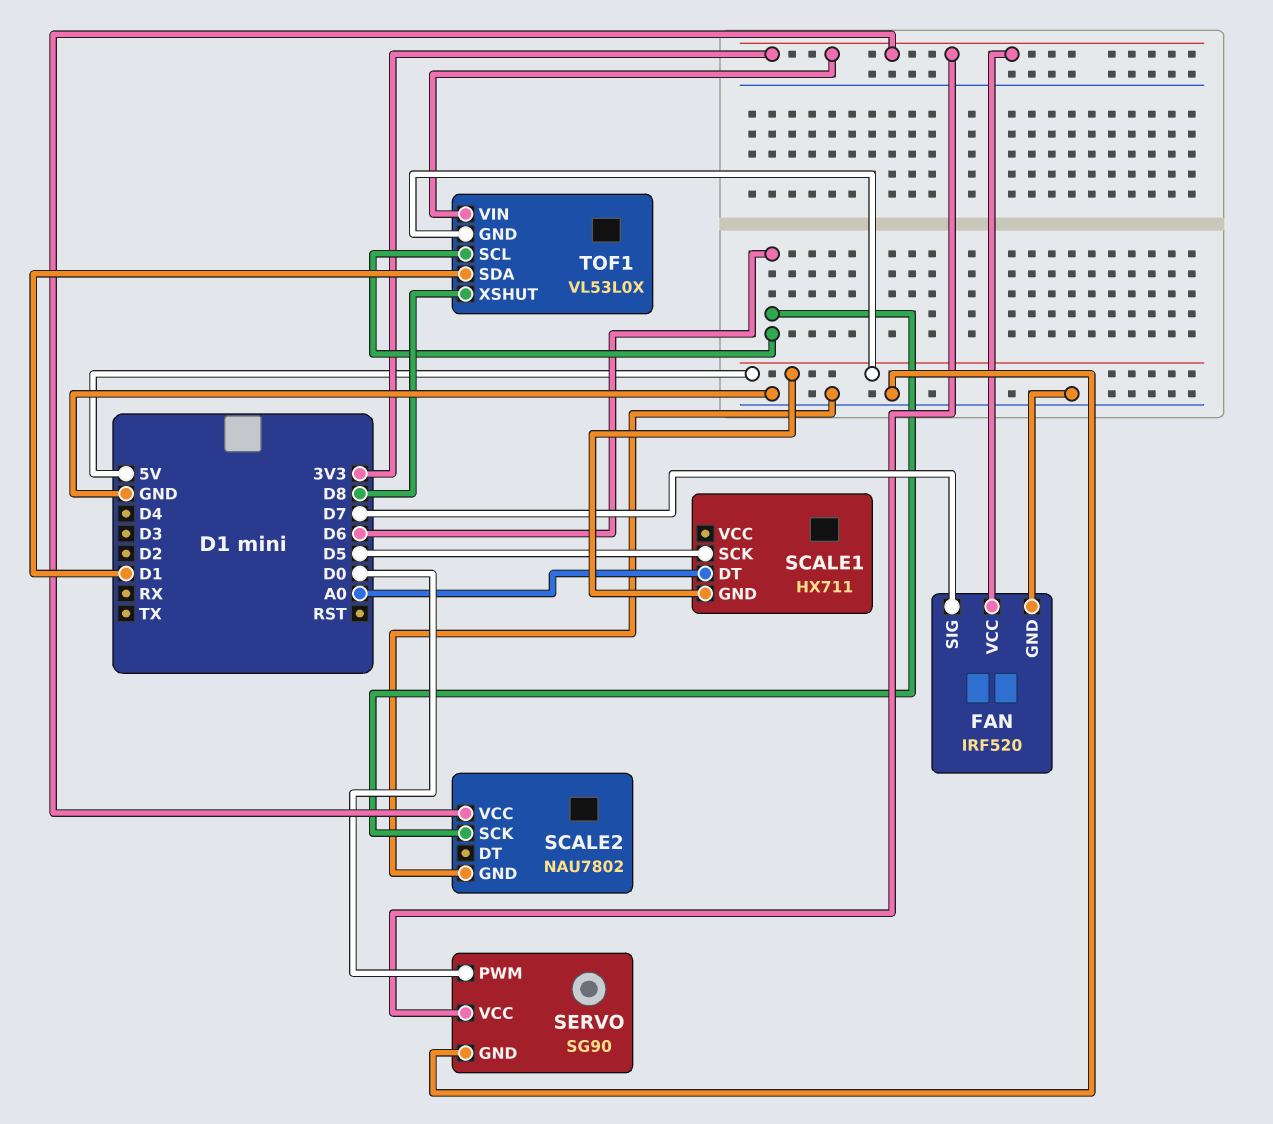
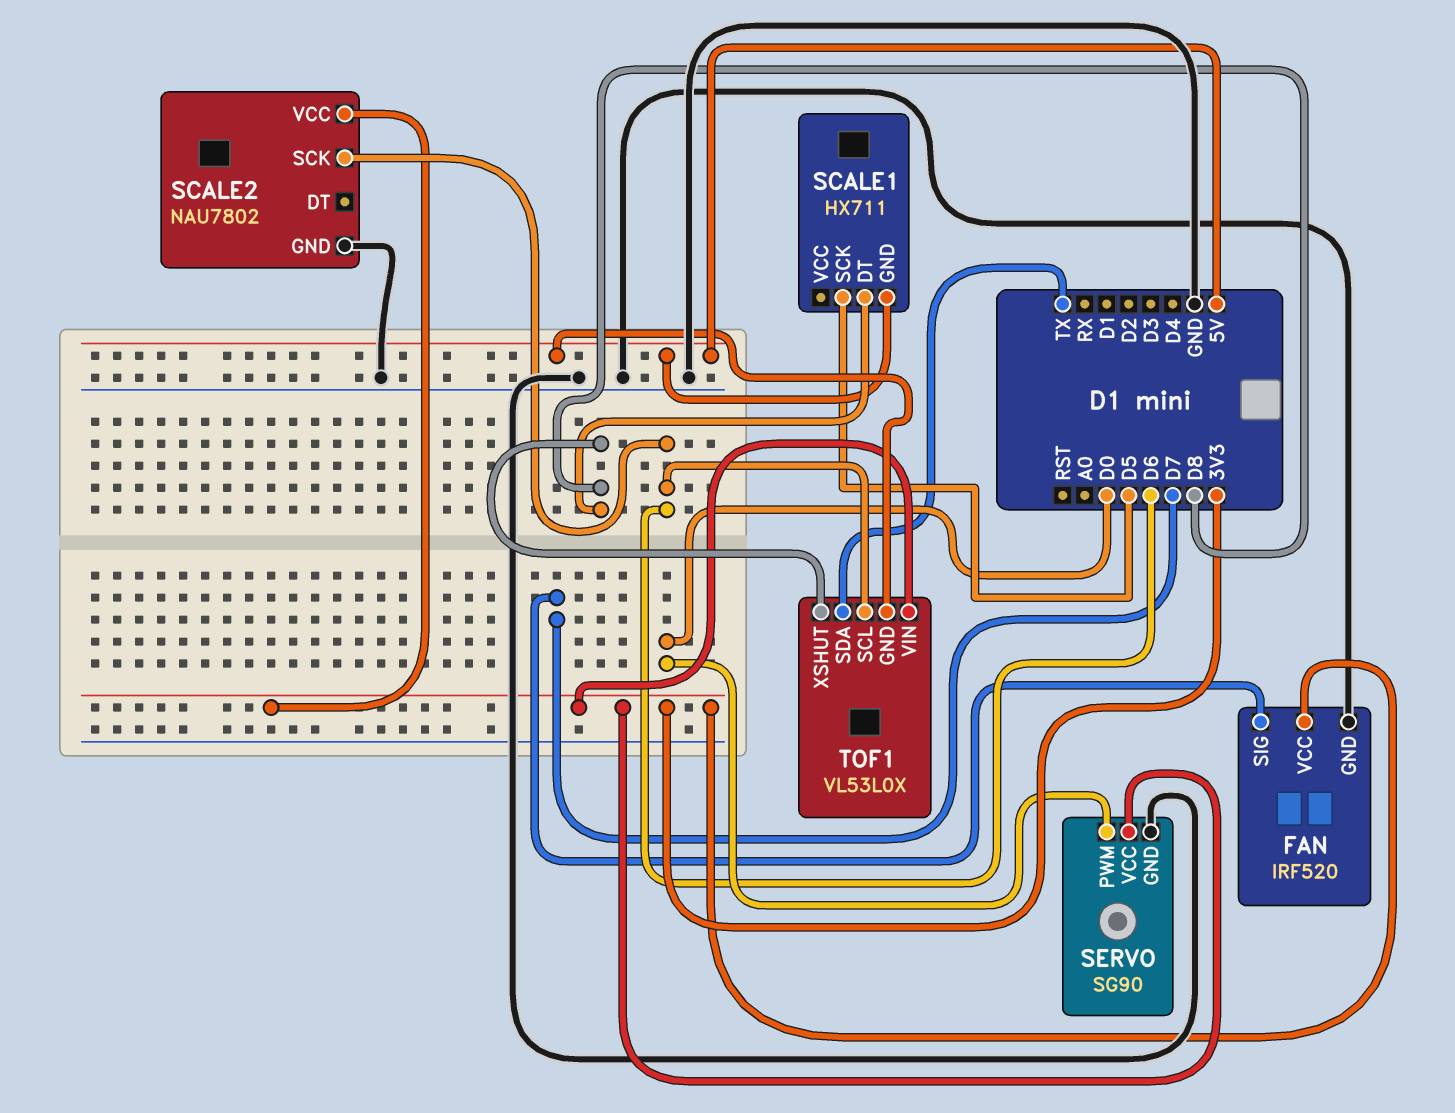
SCALE1 pin DT: A0 -> D8
TOF1 pin SDA: D1 -> TX

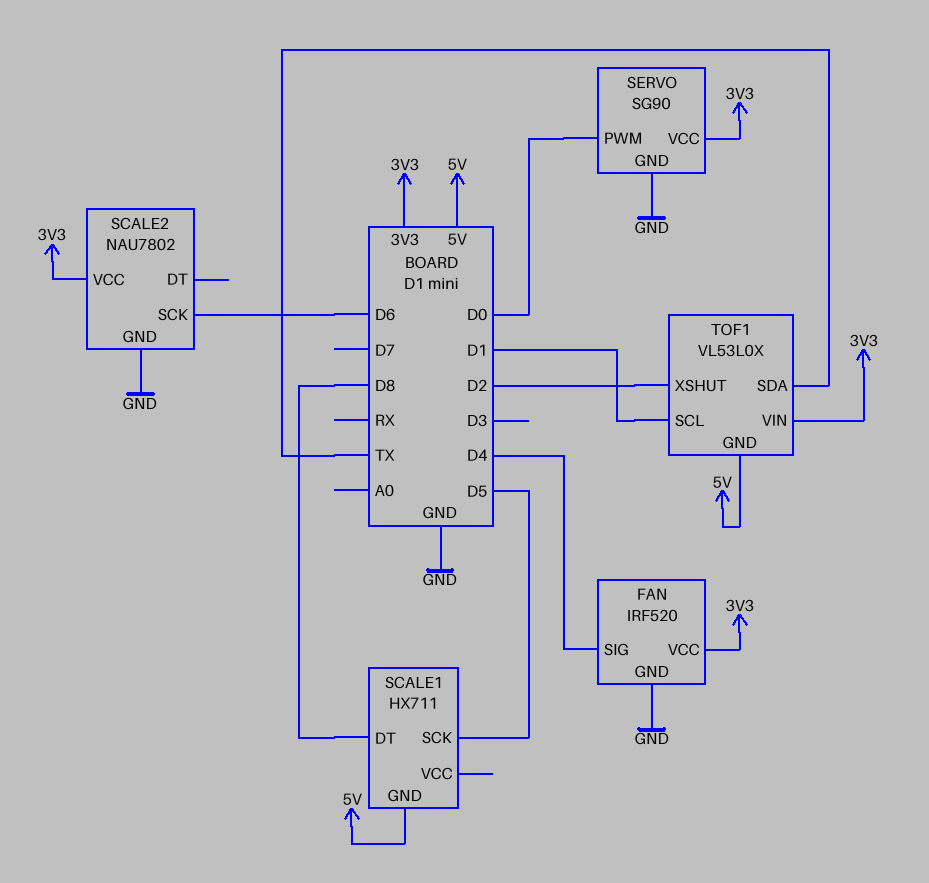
FAN pin SIG: D7 -> D4
TOF1 pin SCL: D6 -> D1
TOF1 pin XSHUT: D8 -> D2

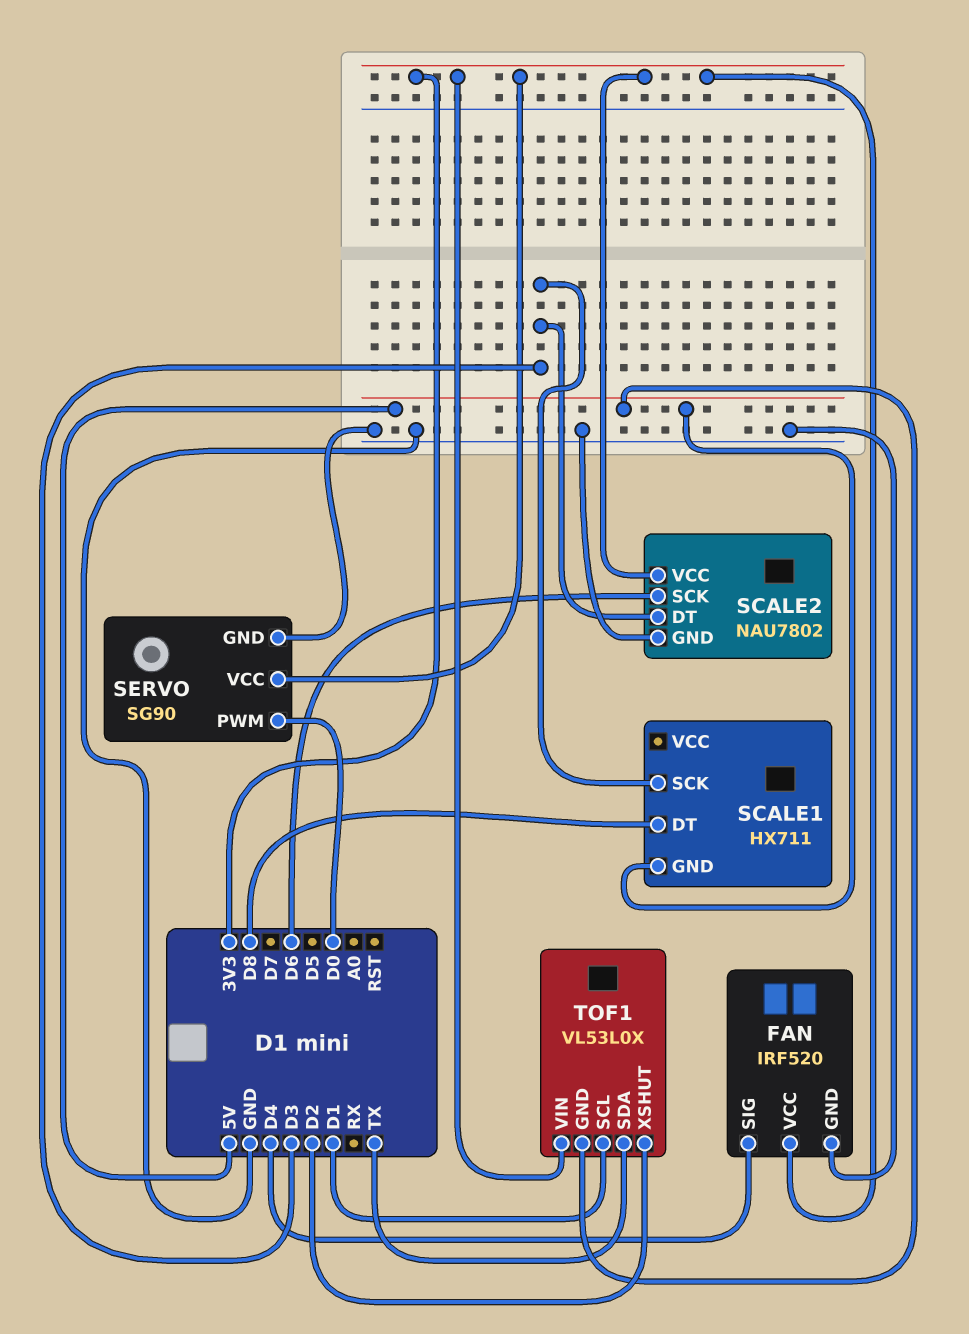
SCALE1 pin SCK: D5 -> D3
SCALE2 pin DT: none -> D3

